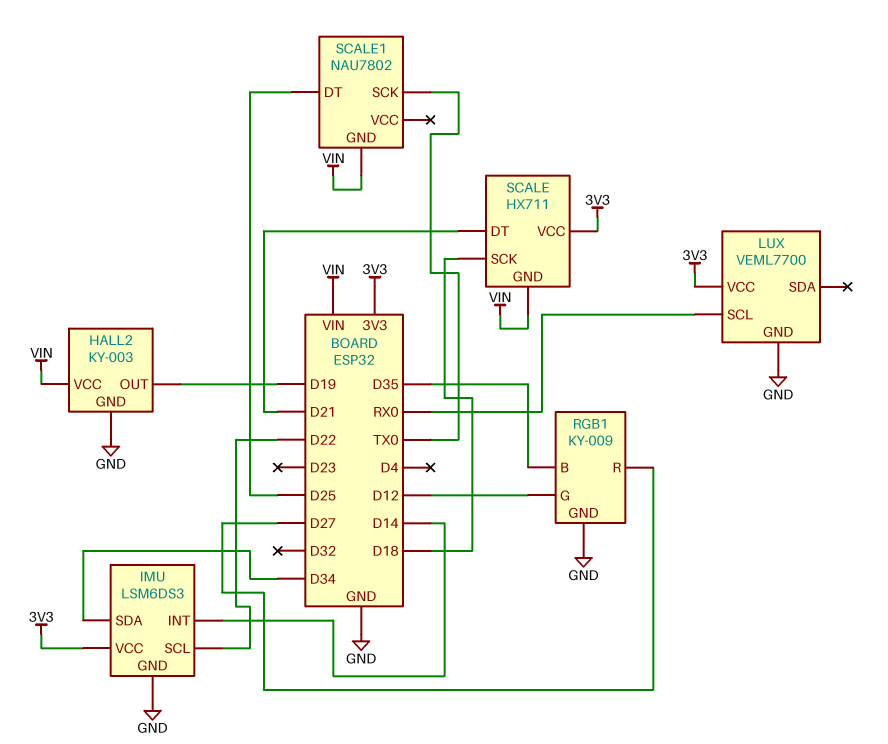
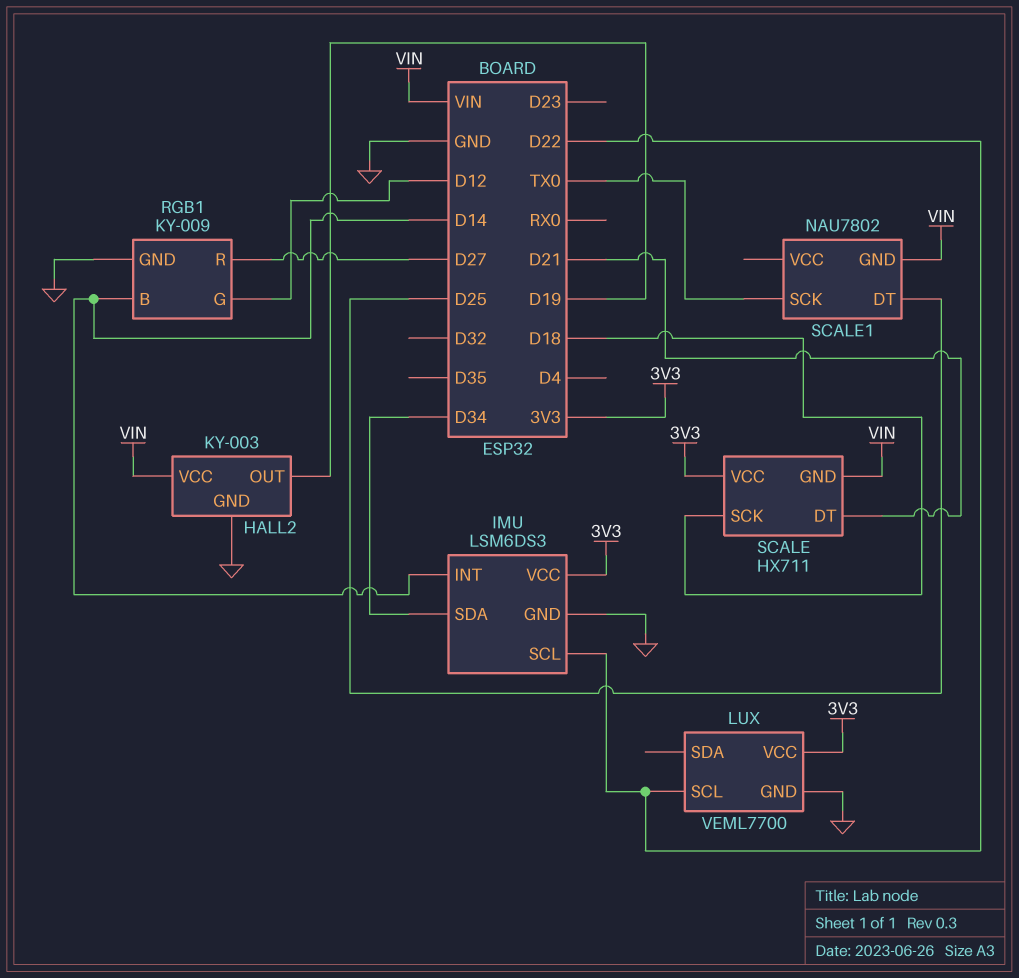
LUX pin SCL: RX0 -> D22
RGB1 pin B: D35 -> D14

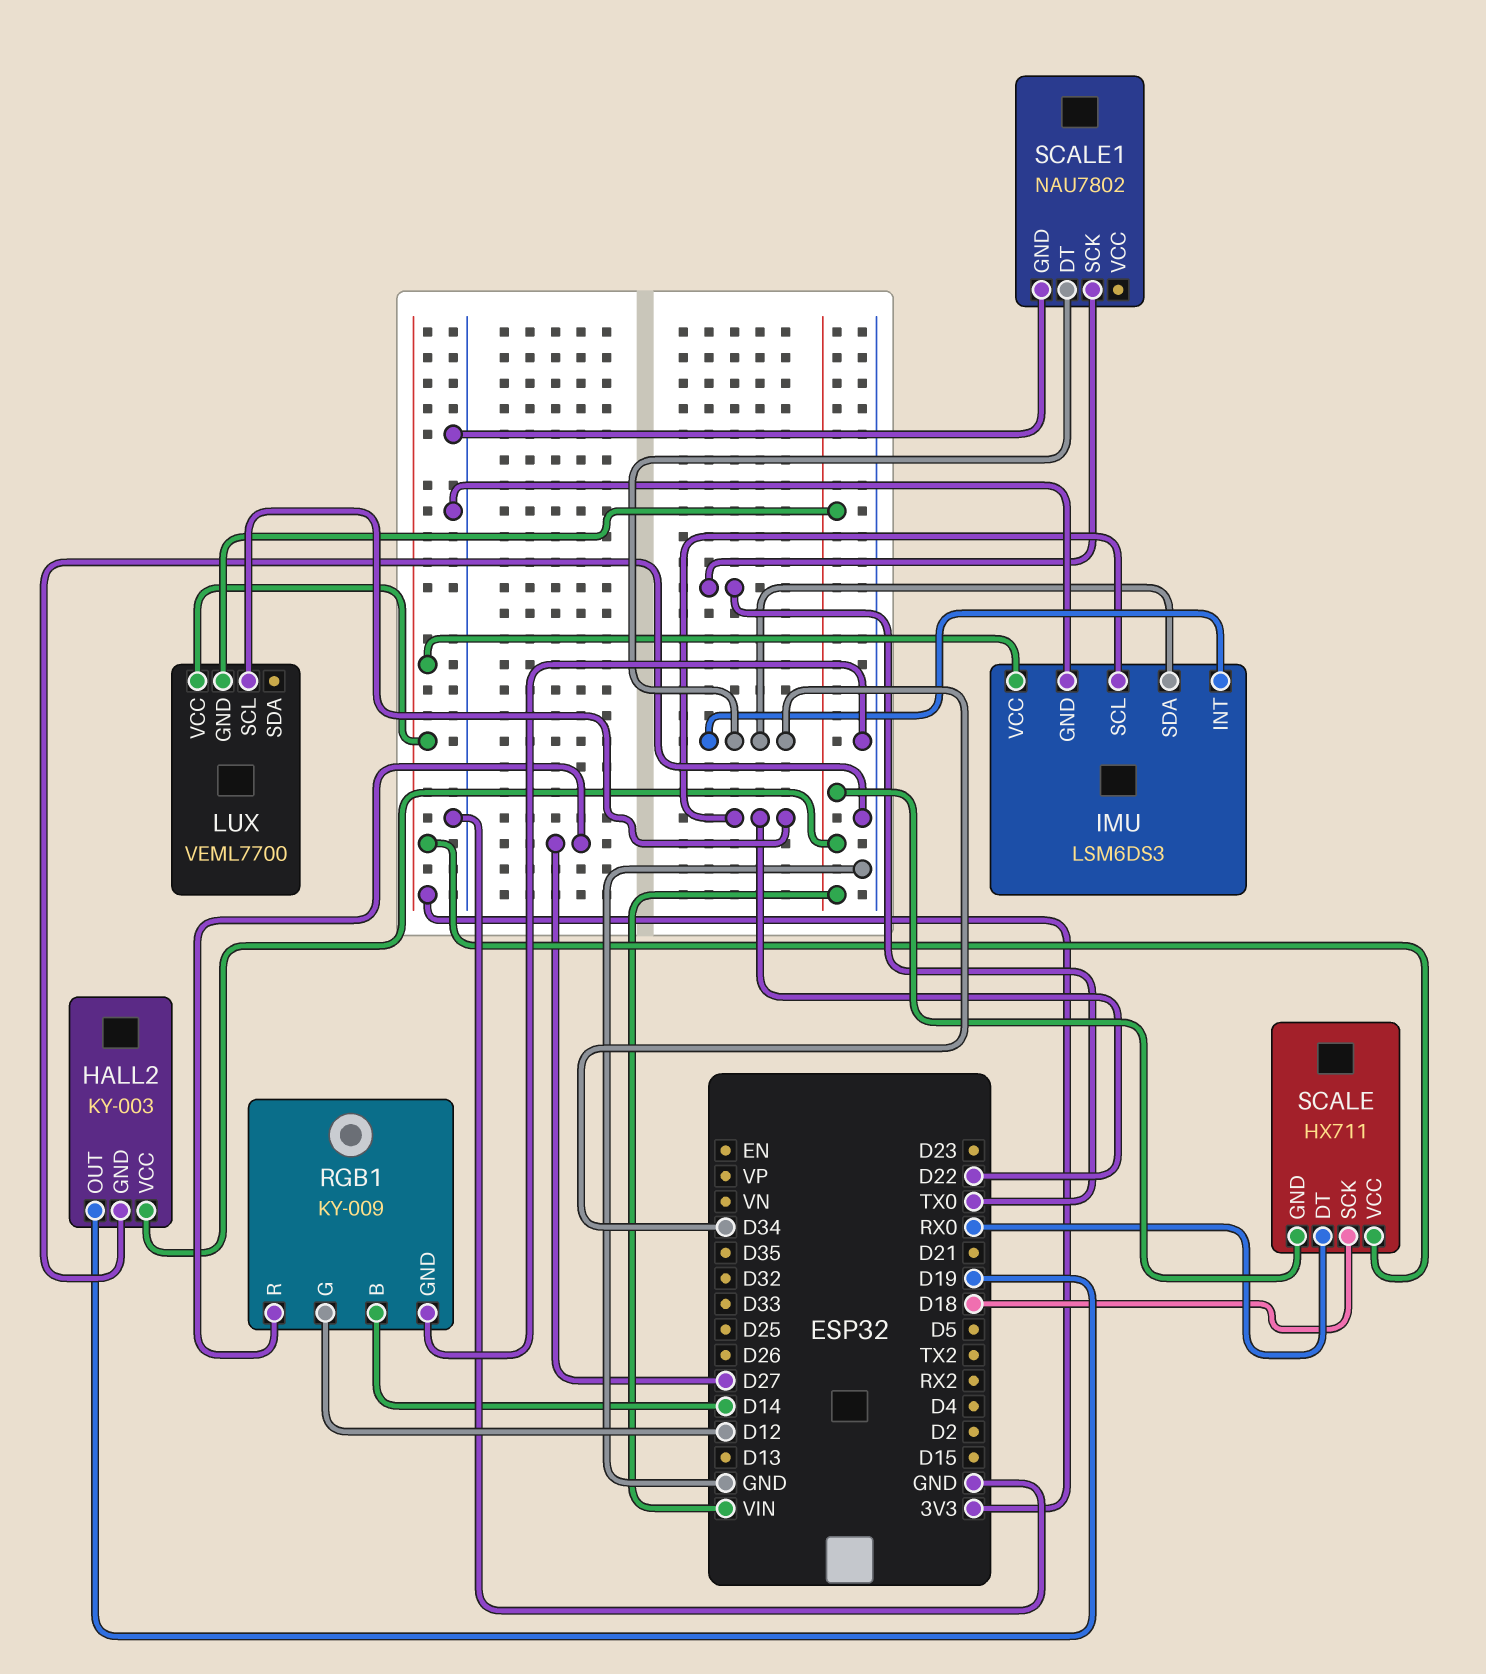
IMU pin INT: D14 -> D34
LUX pin GND: GND -> VIN
SCALE pin DT: D21 -> RX0
SCALE1 pin DT: D25 -> D34
SCALE1 pin GND: VIN -> GND

